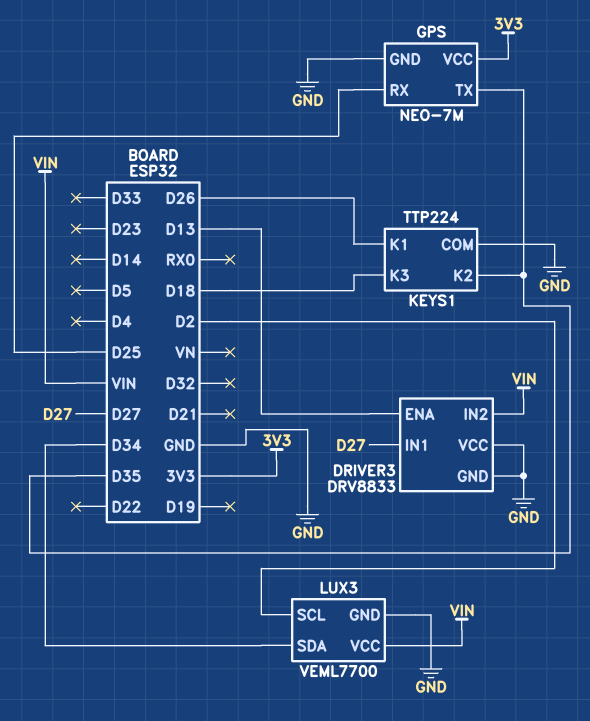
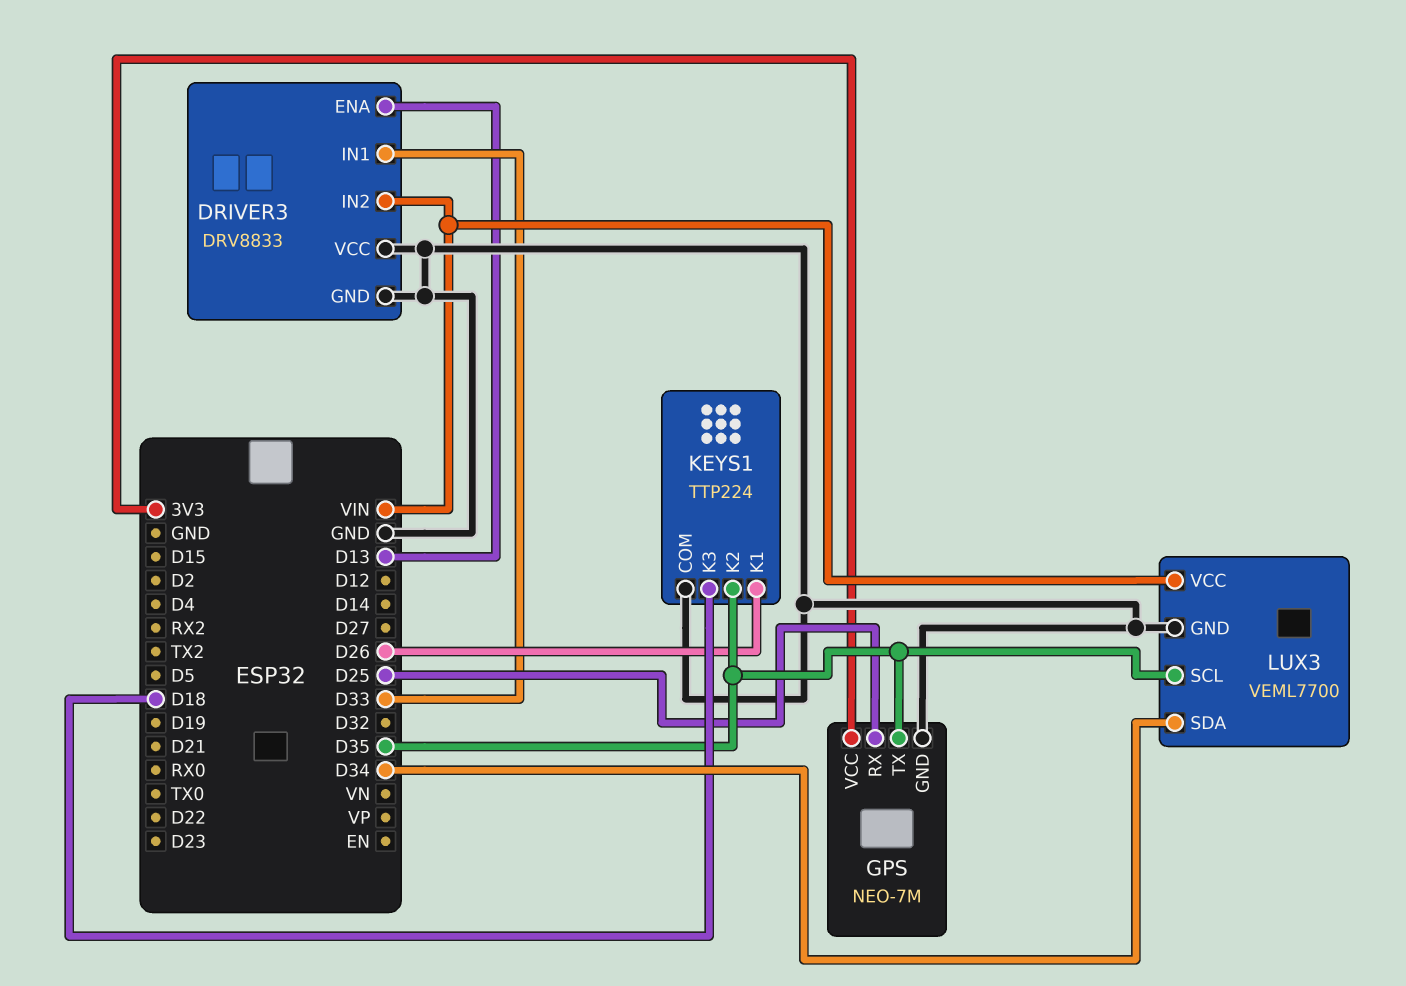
DRIVER3 pin IN1: D27 -> D33
LUX3 pin SCL: D2 -> D35

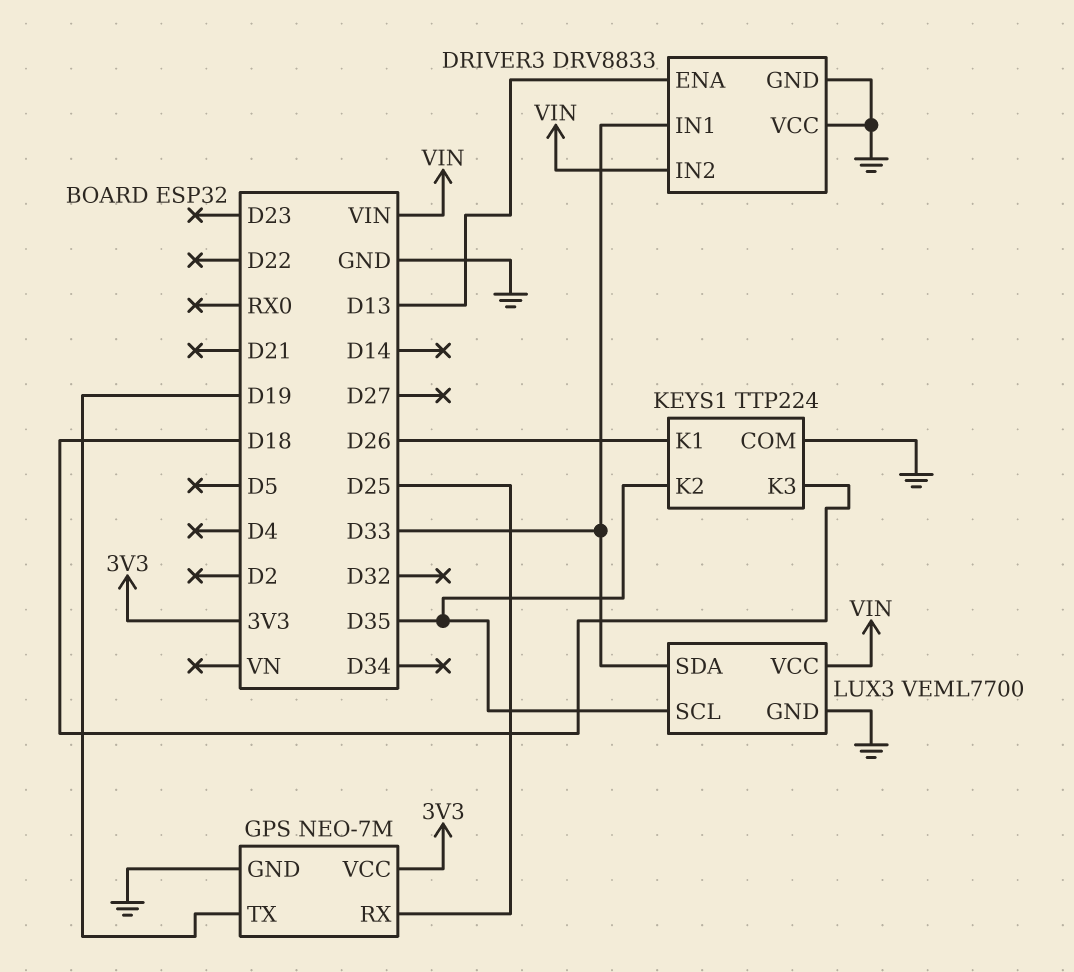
GPS pin TX: D35 -> D19
LUX3 pin SDA: D34 -> D33

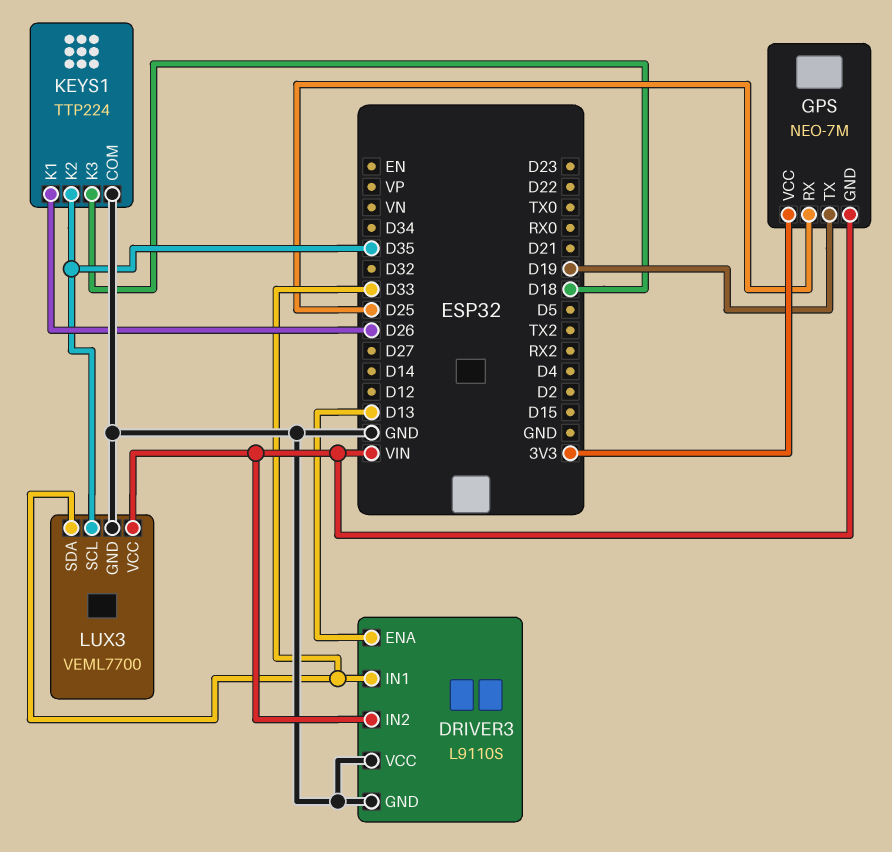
DRIVER3: DRV8833 -> L9110S
GPS pin GND: GND -> VIN

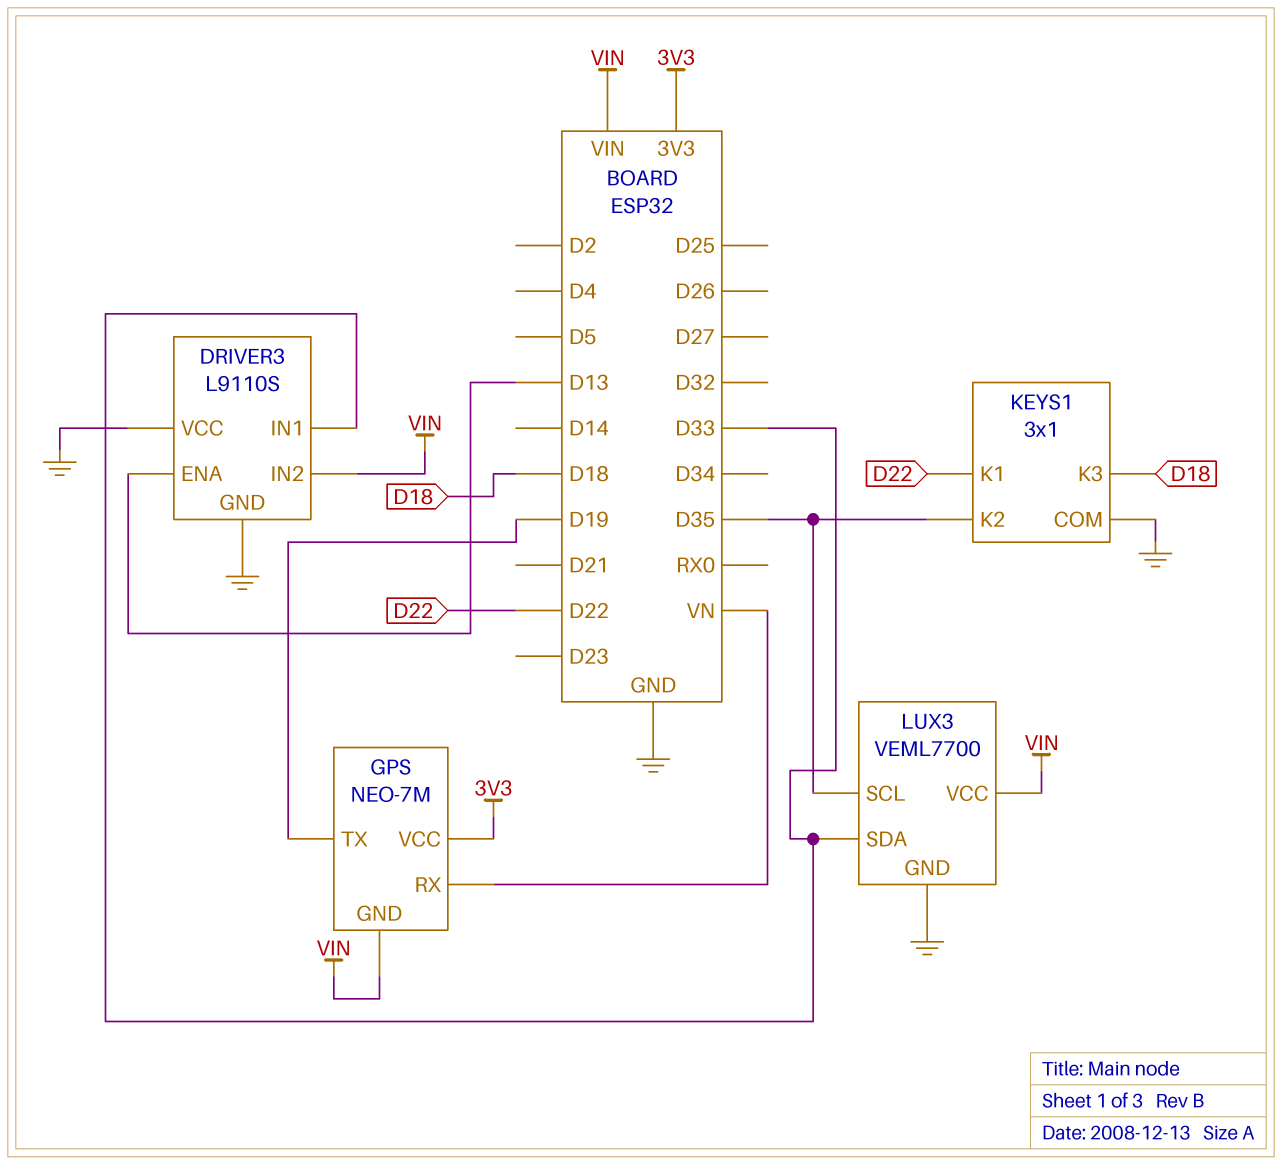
GPS pin RX: D25 -> VN
KEYS1: TTP224 -> 3x1
KEYS1 pin K1: D26 -> D22

